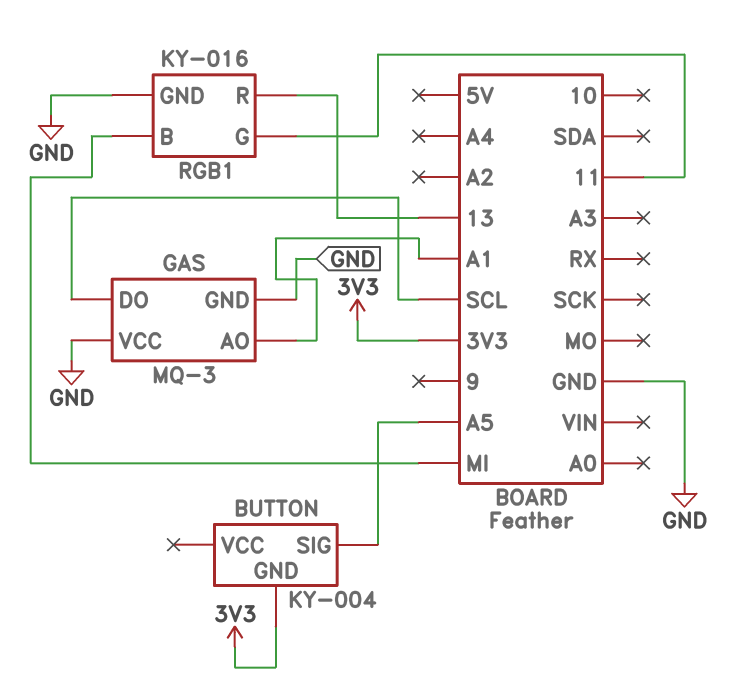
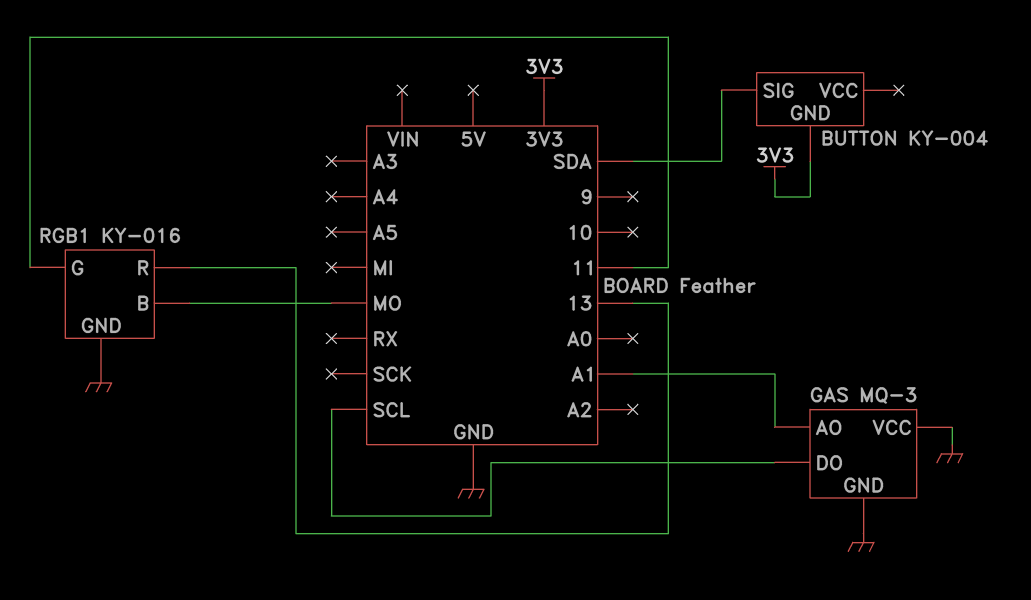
BUTTON pin SIG: A5 -> SDA
RGB1 pin B: MI -> MO

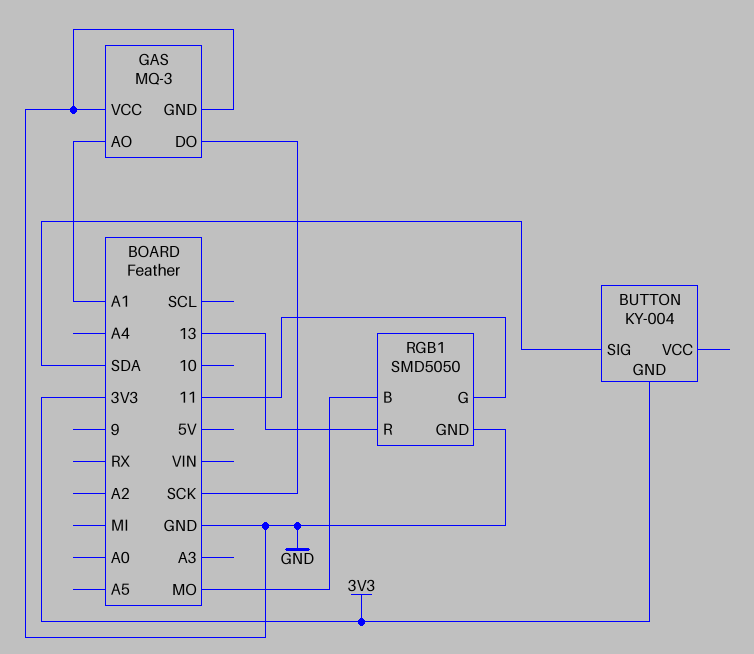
GAS pin DO: SCL -> SCK
RGB1: KY-016 -> SMD5050

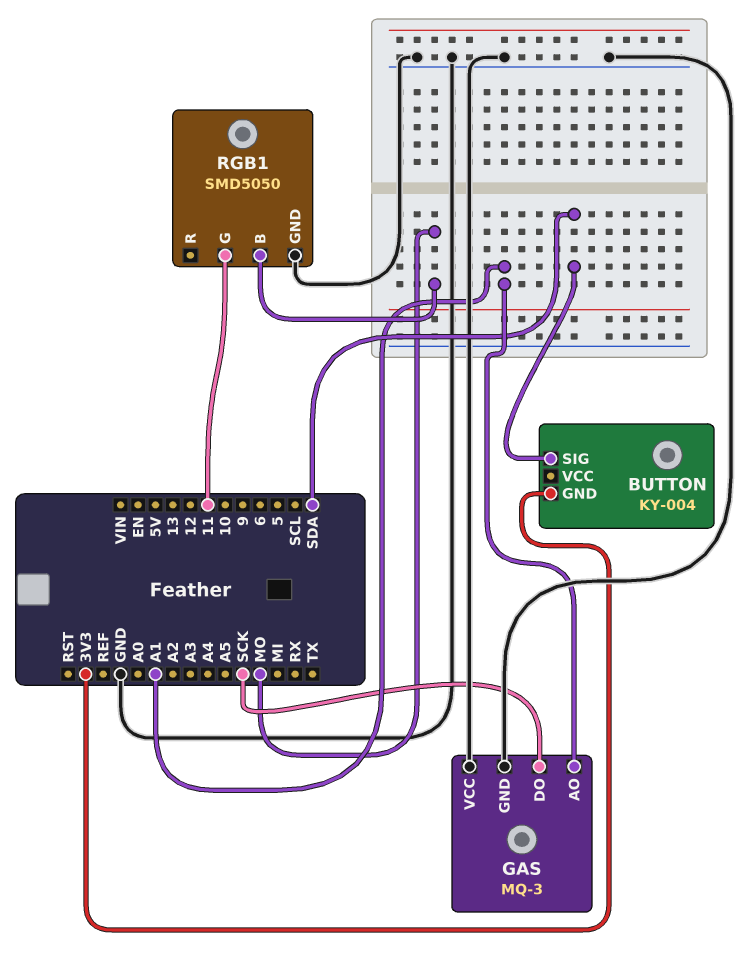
RGB1 pin R: 13 -> none

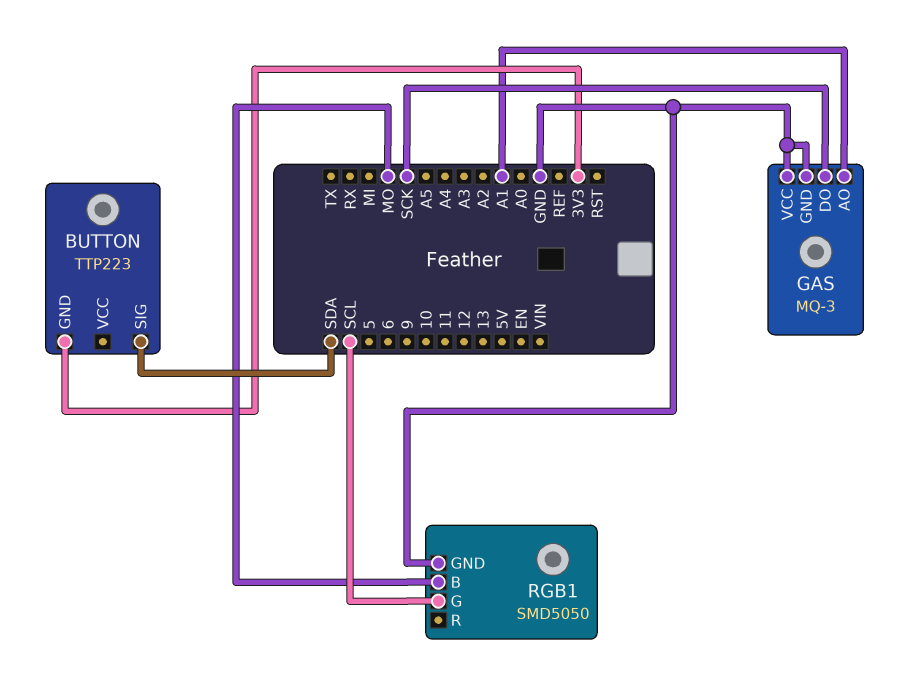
BUTTON: KY-004 -> TTP223
RGB1 pin G: 11 -> SCL

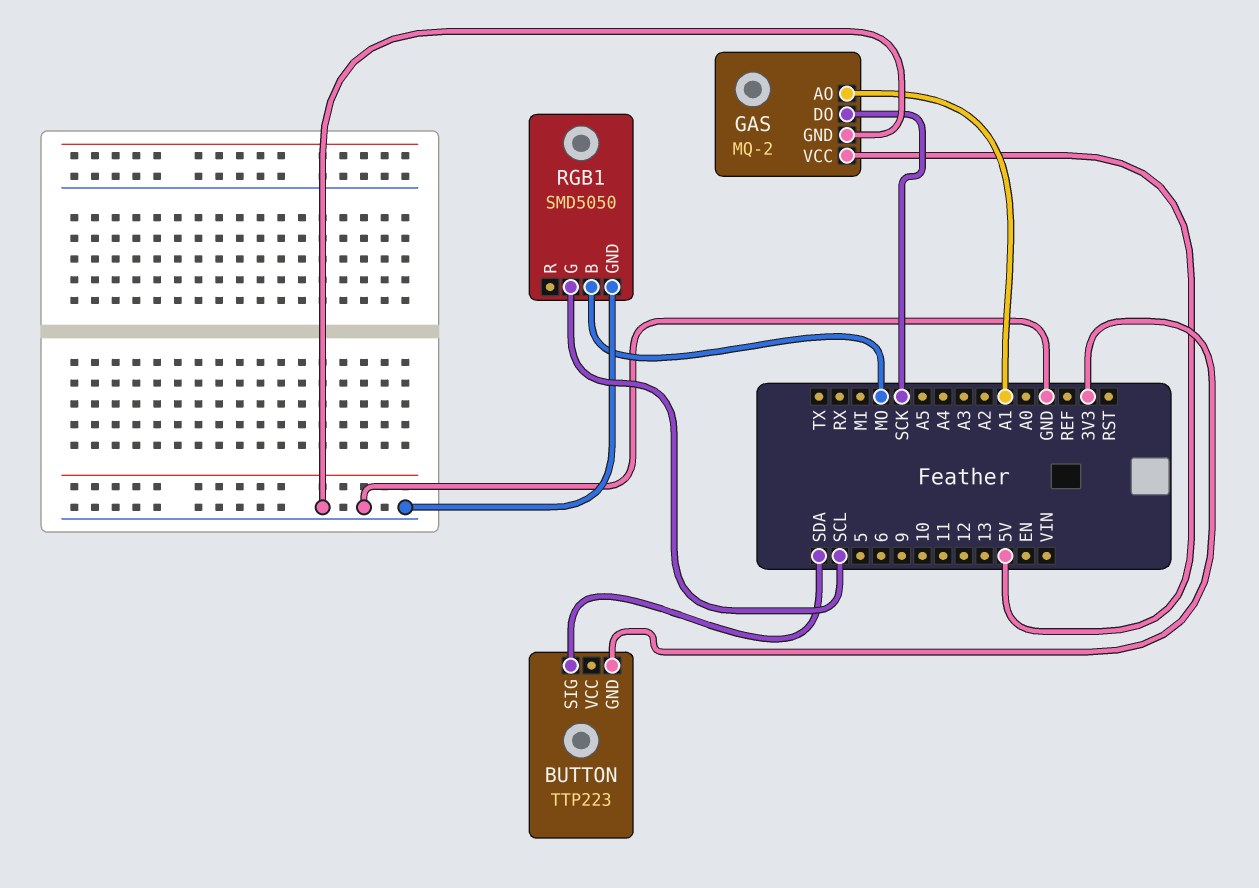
GAS: MQ-3 -> MQ-2
GAS pin VCC: GND -> 5V

